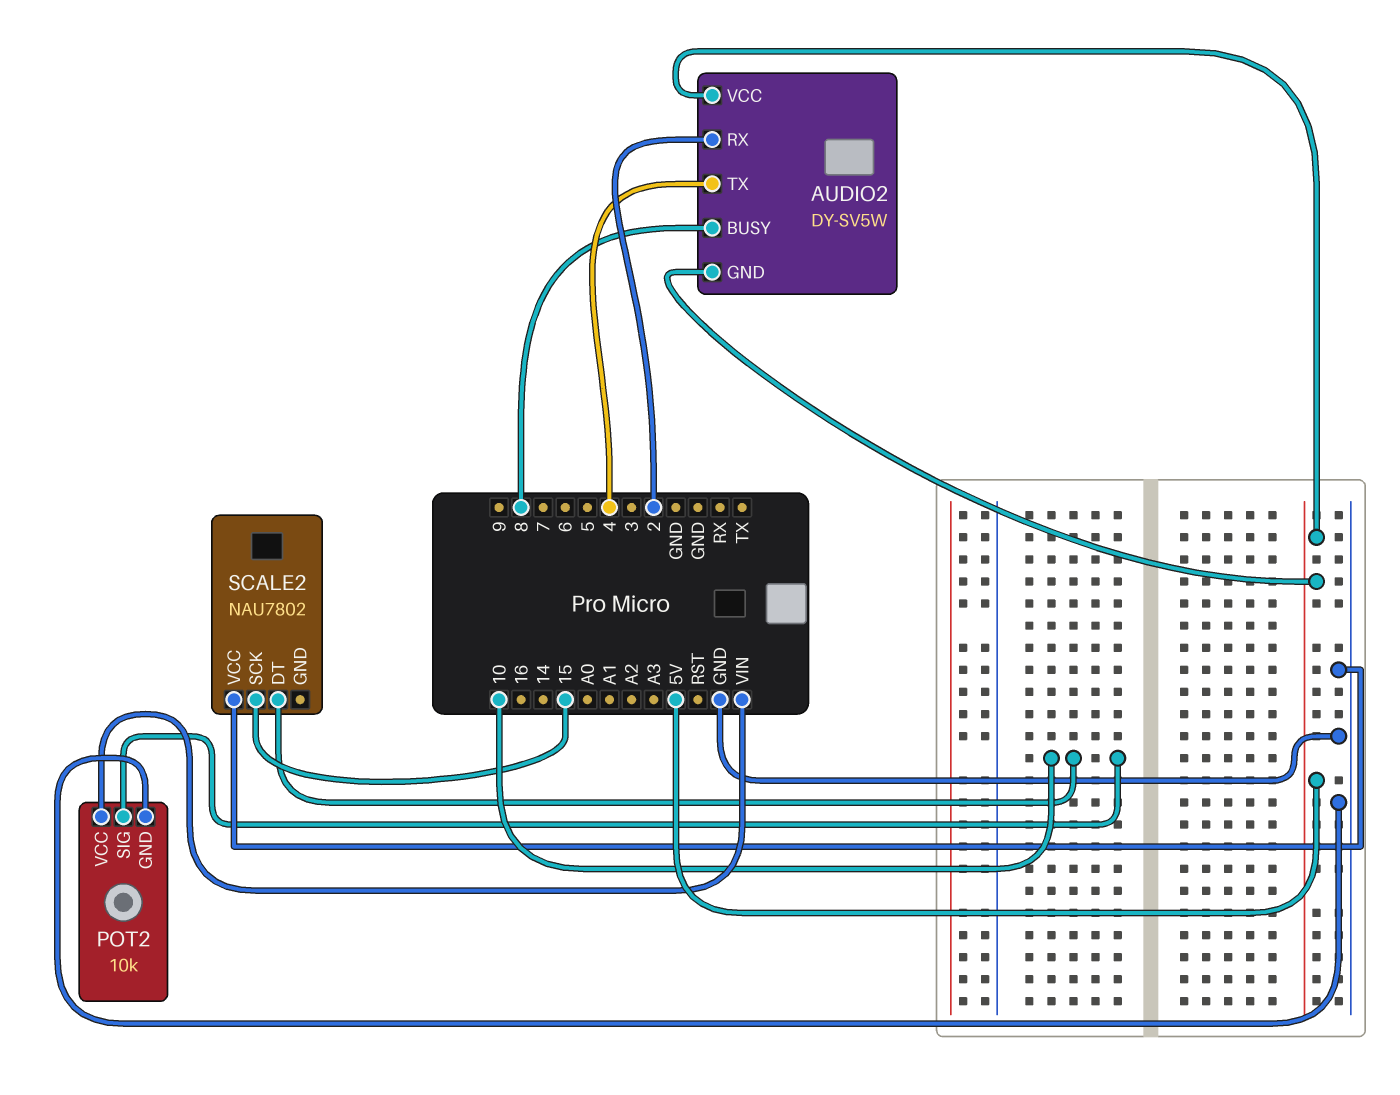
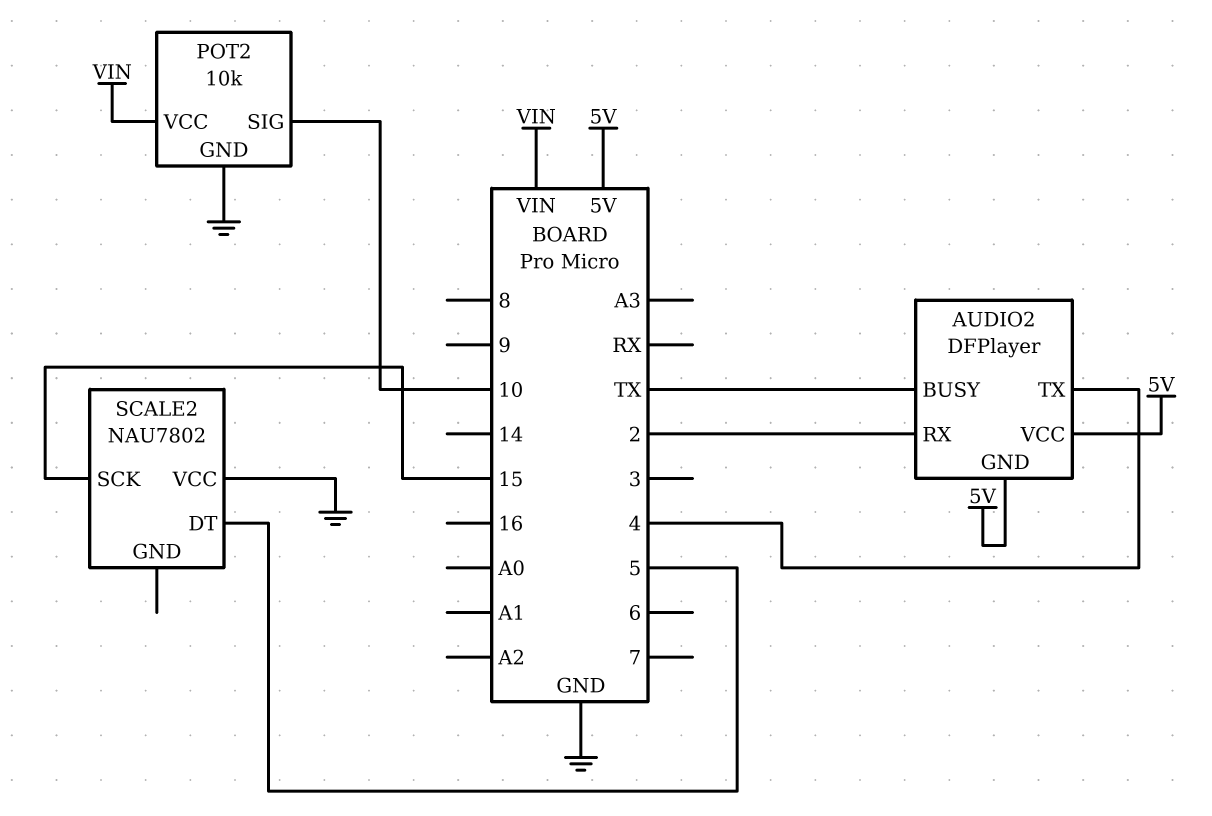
AUDIO2: DY-SV5W -> DFPlayer
AUDIO2 pin BUSY: 8 -> TX
SCALE2 pin DT: 10 -> 5

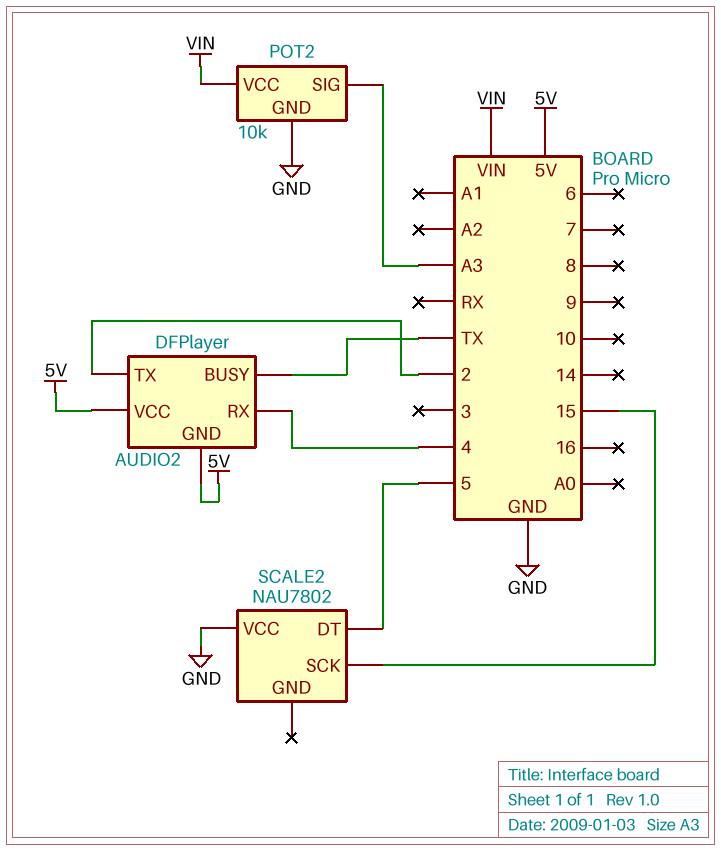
AUDIO2 pin RX: 2 -> 4
AUDIO2 pin TX: 4 -> 2
POT2 pin SIG: 10 -> A3

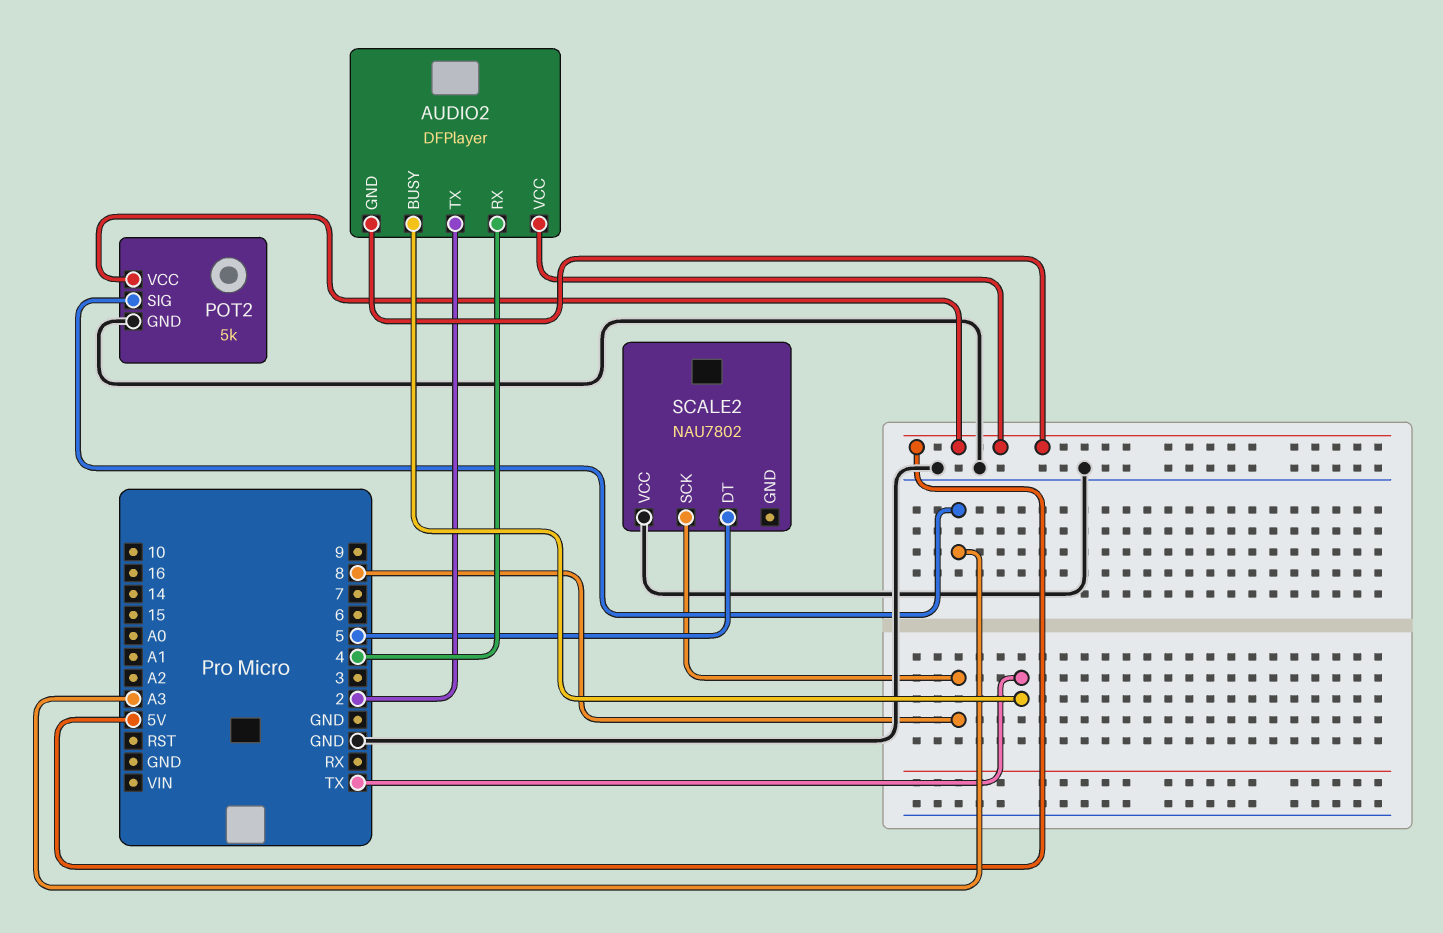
POT2: 10k -> 5k
POT2 pin VCC: VIN -> 5V
SCALE2 pin SCK: 15 -> 8

